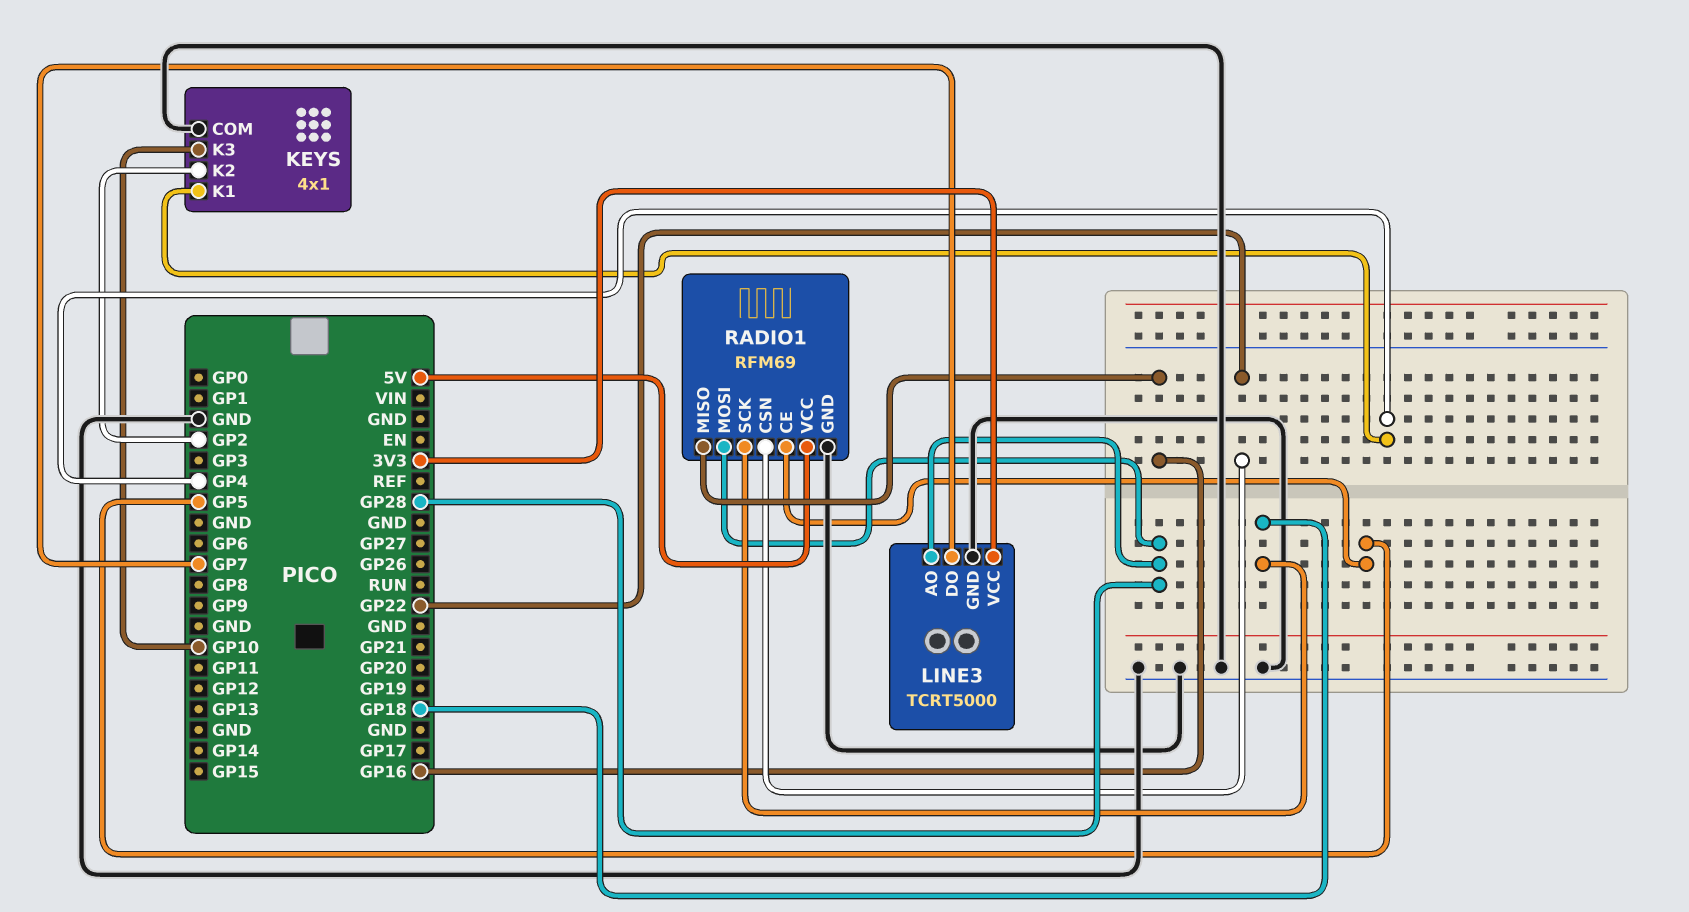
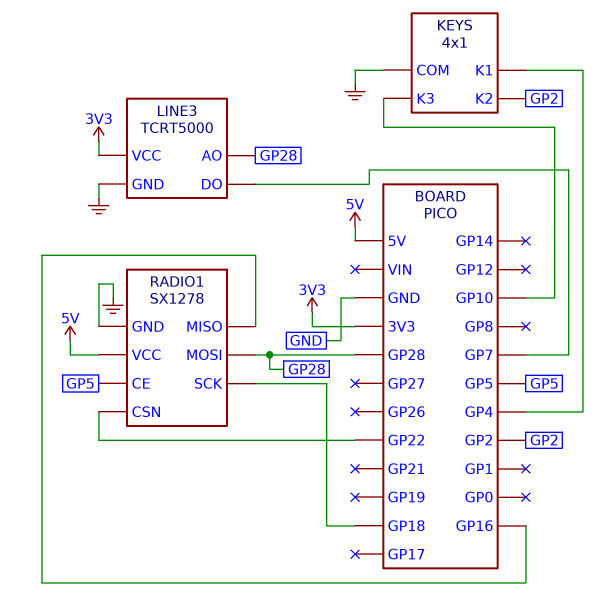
RADIO1: RFM69 -> SX1278

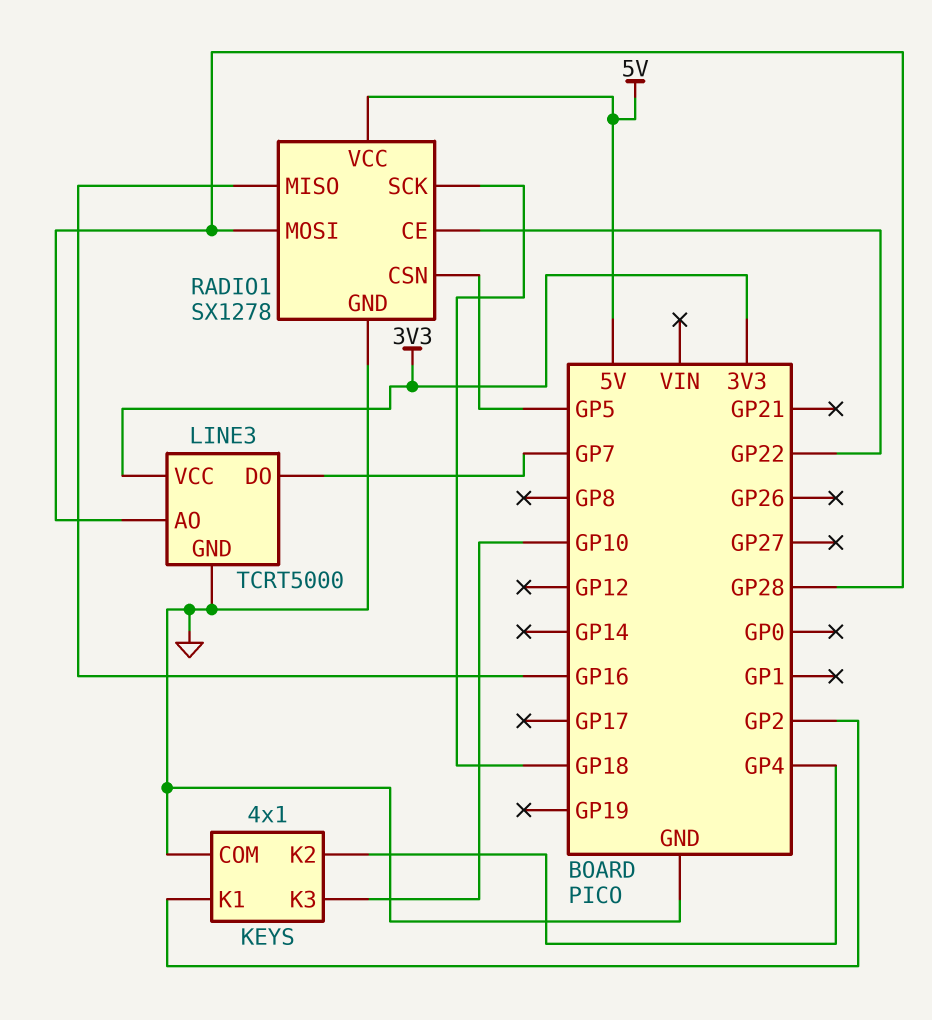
KEYS pin K1: GP4 -> GP2
KEYS pin K2: GP2 -> GP4
RADIO1 pin CE: GP5 -> GP22
RADIO1 pin CSN: GP22 -> GP5

